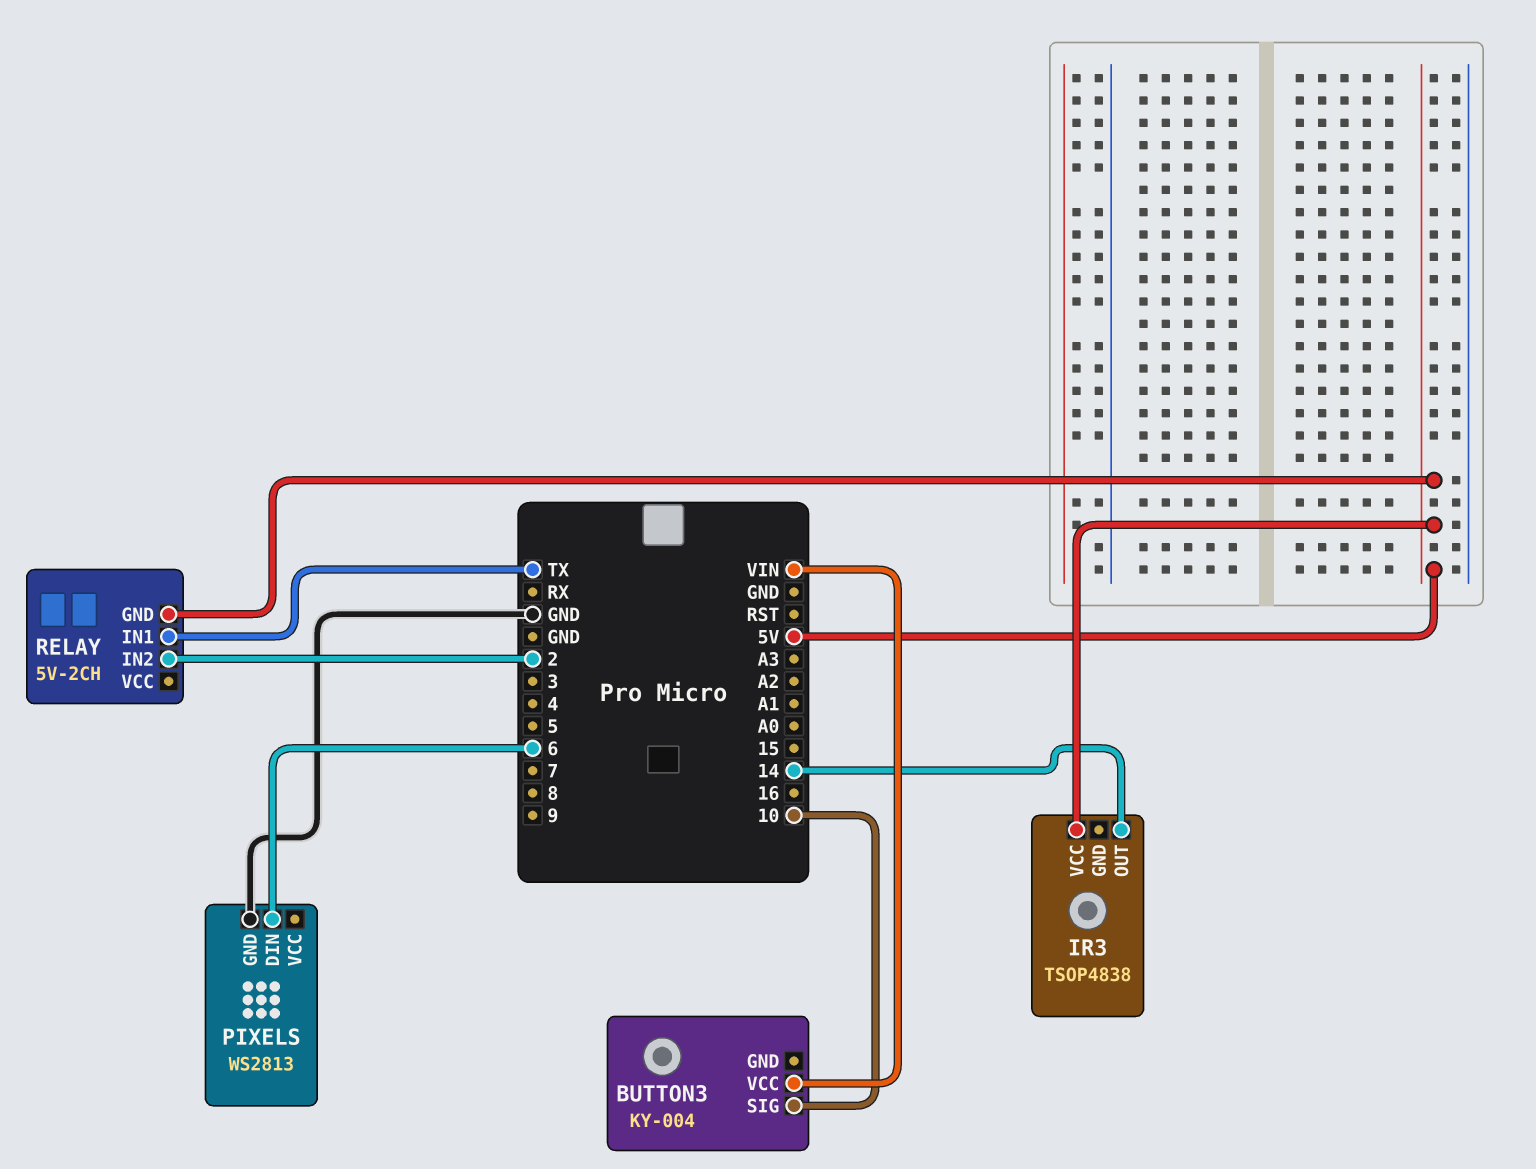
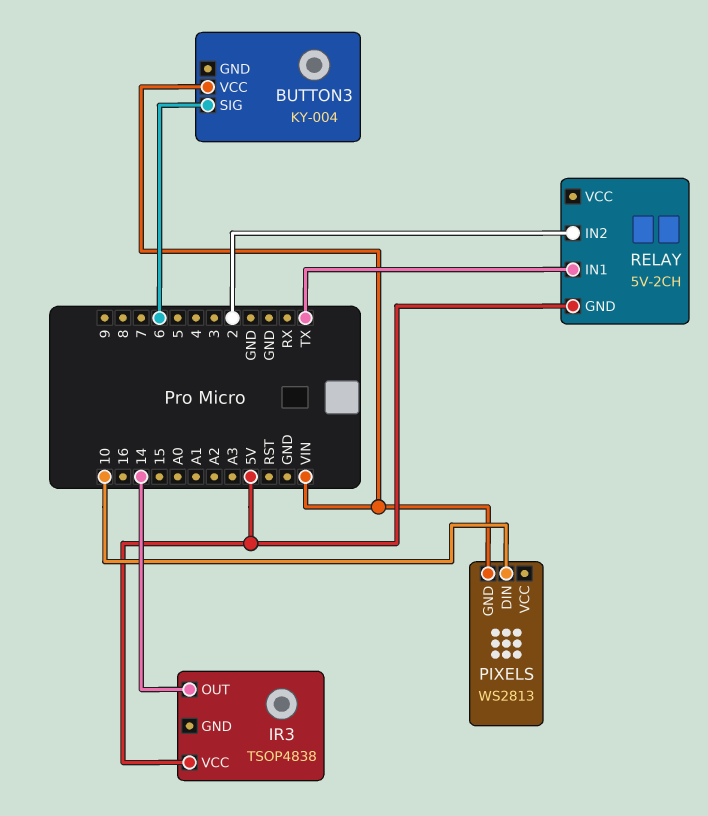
BUTTON3 pin SIG: 10 -> 6
PIXELS pin DIN: 6 -> 10
PIXELS pin GND: GND -> VIN

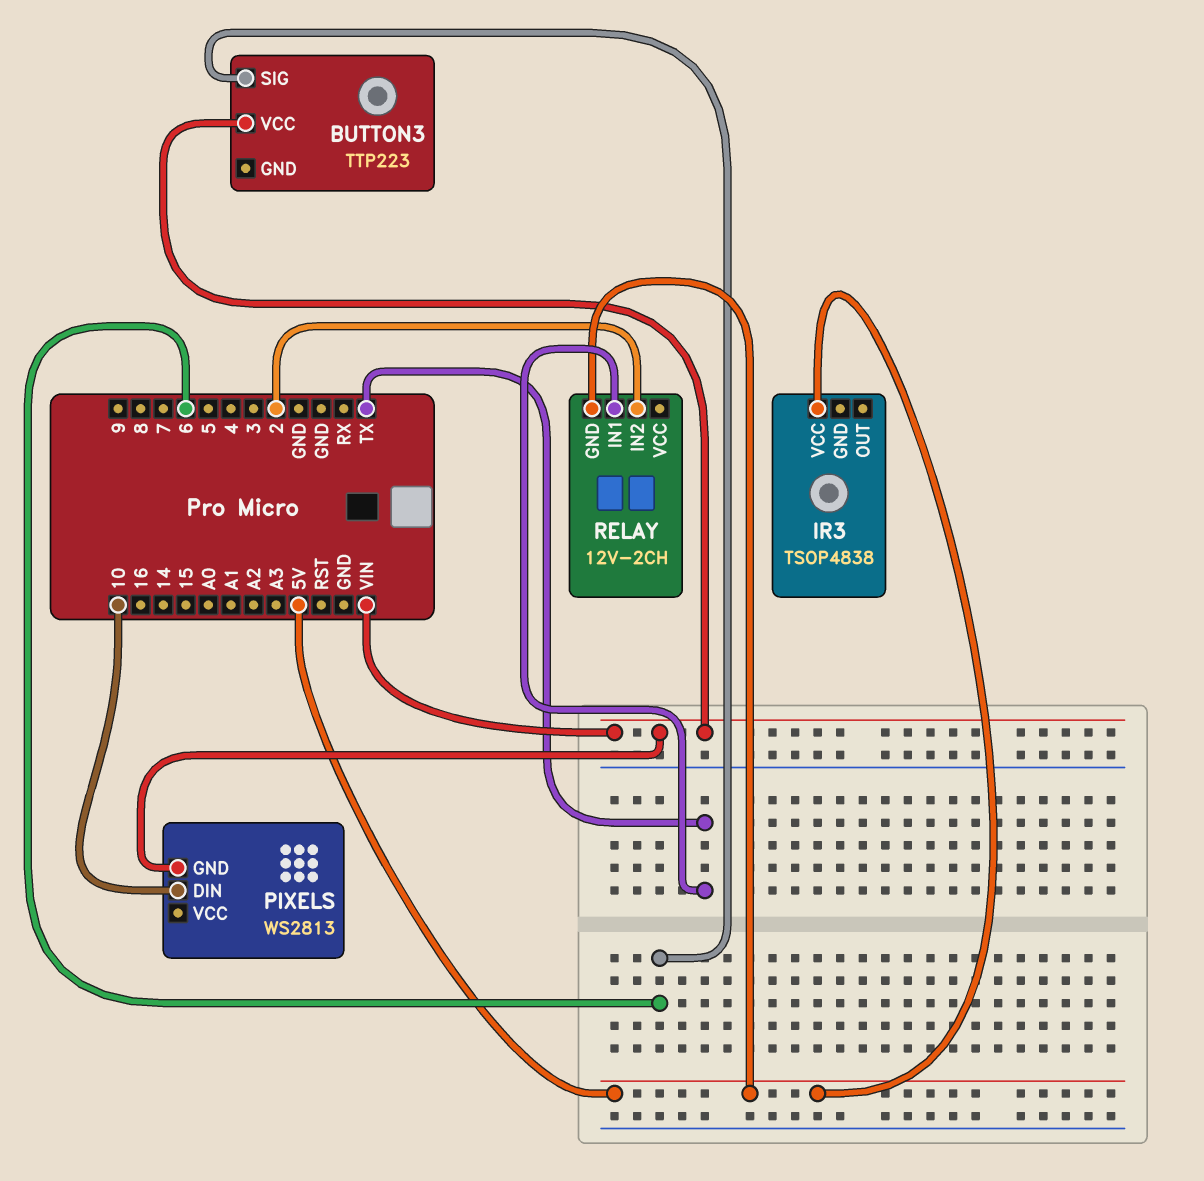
BUTTON3: KY-004 -> TTP223
IR3 pin OUT: 14 -> none
RELAY: 5V-2CH -> 12V-2CH

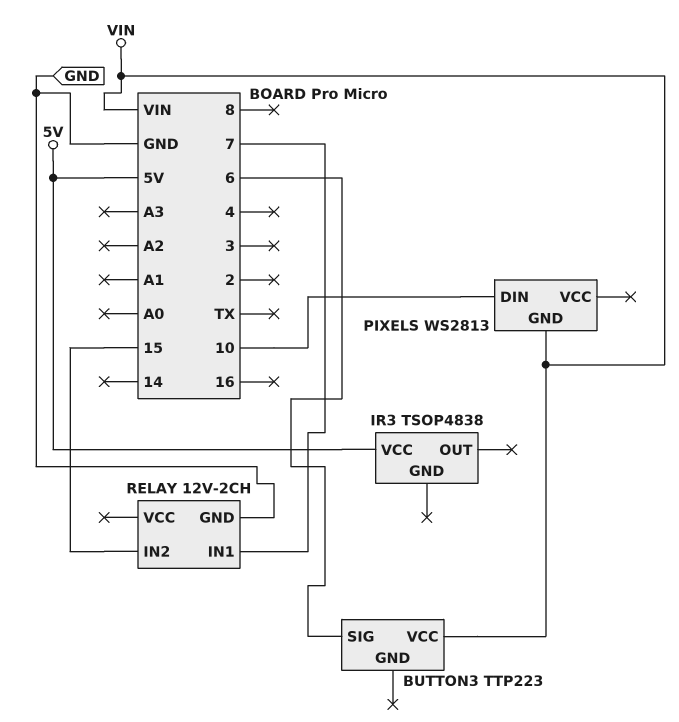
RELAY pin GND: 5V -> GND
RELAY pin IN1: TX -> 7
RELAY pin IN2: 2 -> 15

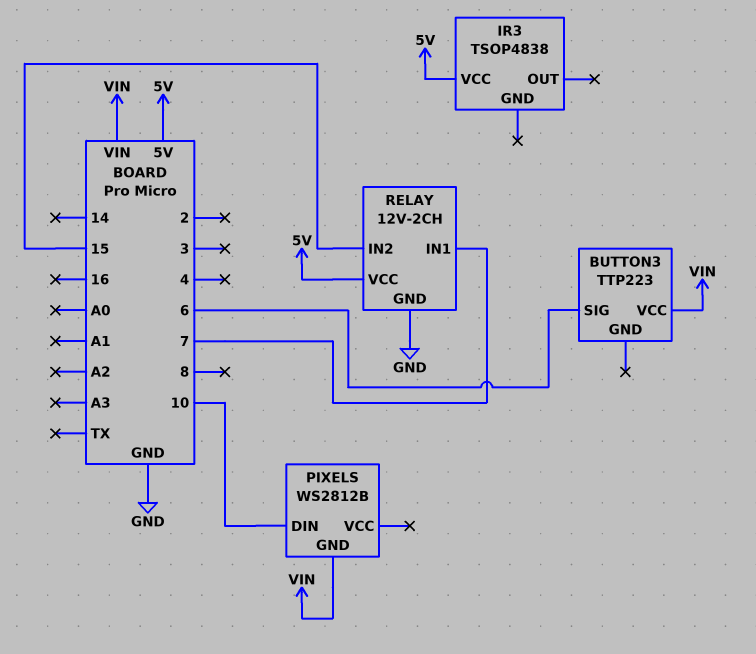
PIXELS: WS2813 -> WS2812B
RELAY pin VCC: none -> 5V

